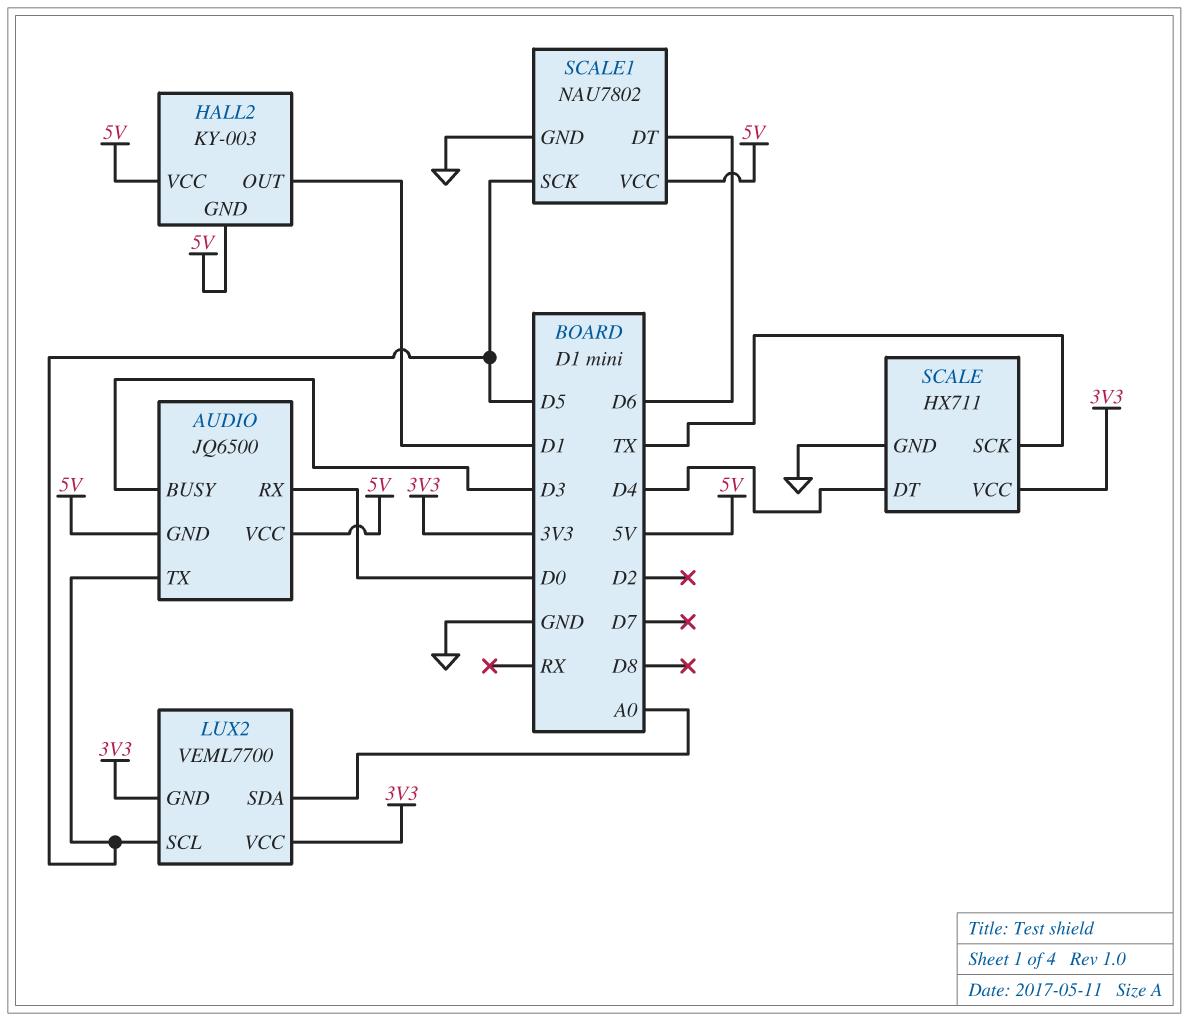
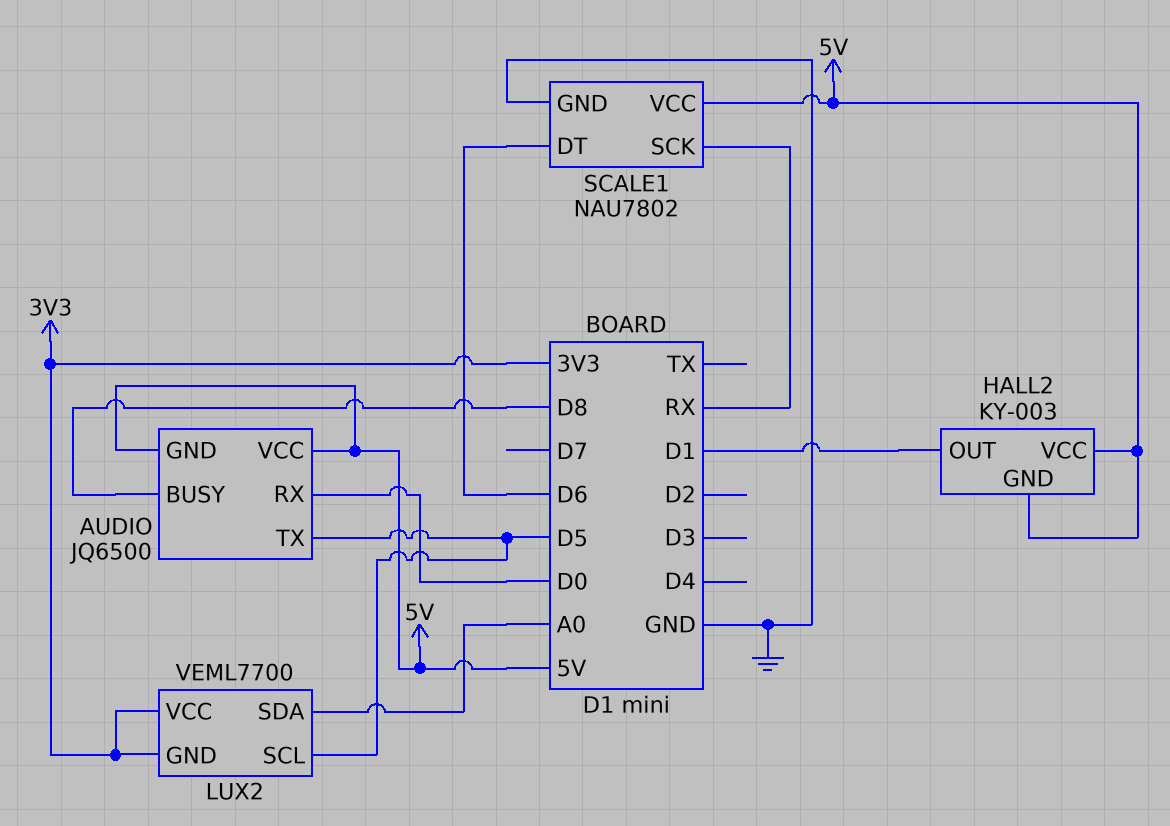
AUDIO pin BUSY: D3 -> D8
SCALE: HX711 -> none
SCALE pin DT: D4 -> none
SCALE pin GND: GND -> none
SCALE pin SCK: TX -> none
SCALE pin VCC: 3V3 -> none
SCALE1 pin SCK: D5 -> RX

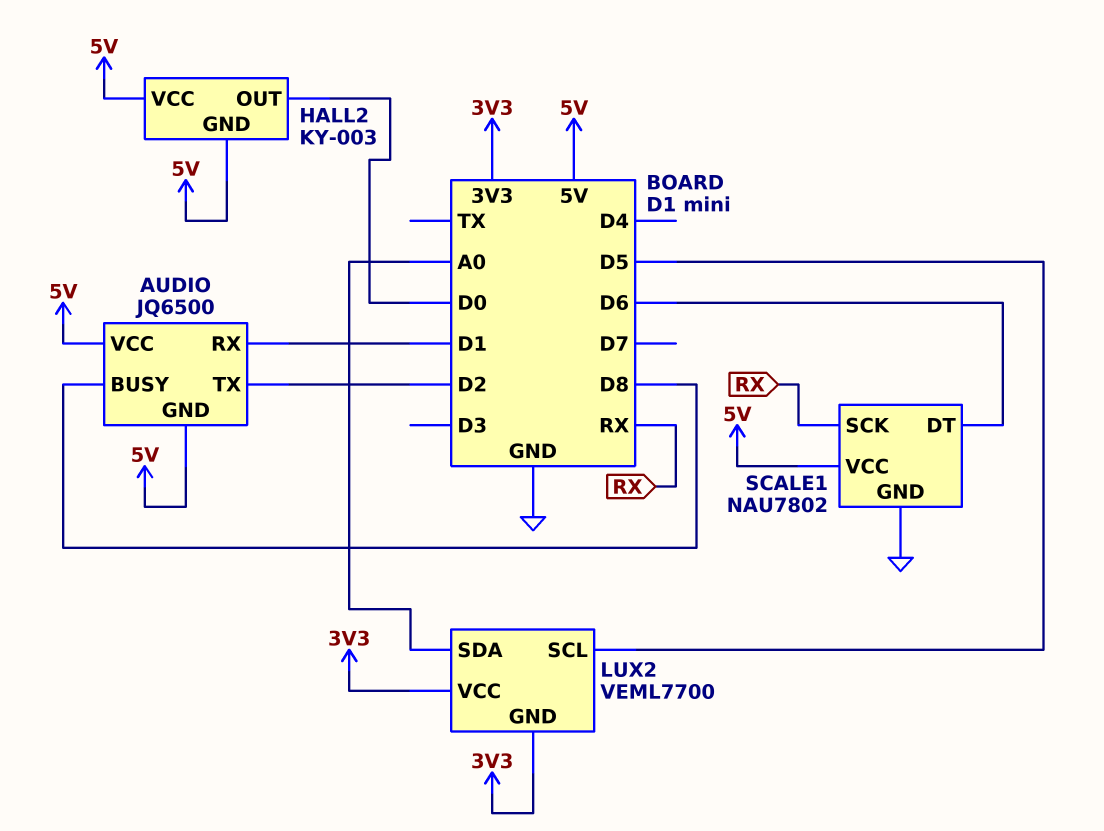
AUDIO pin RX: D0 -> D1
AUDIO pin TX: D5 -> D2
HALL2 pin OUT: D1 -> D0

